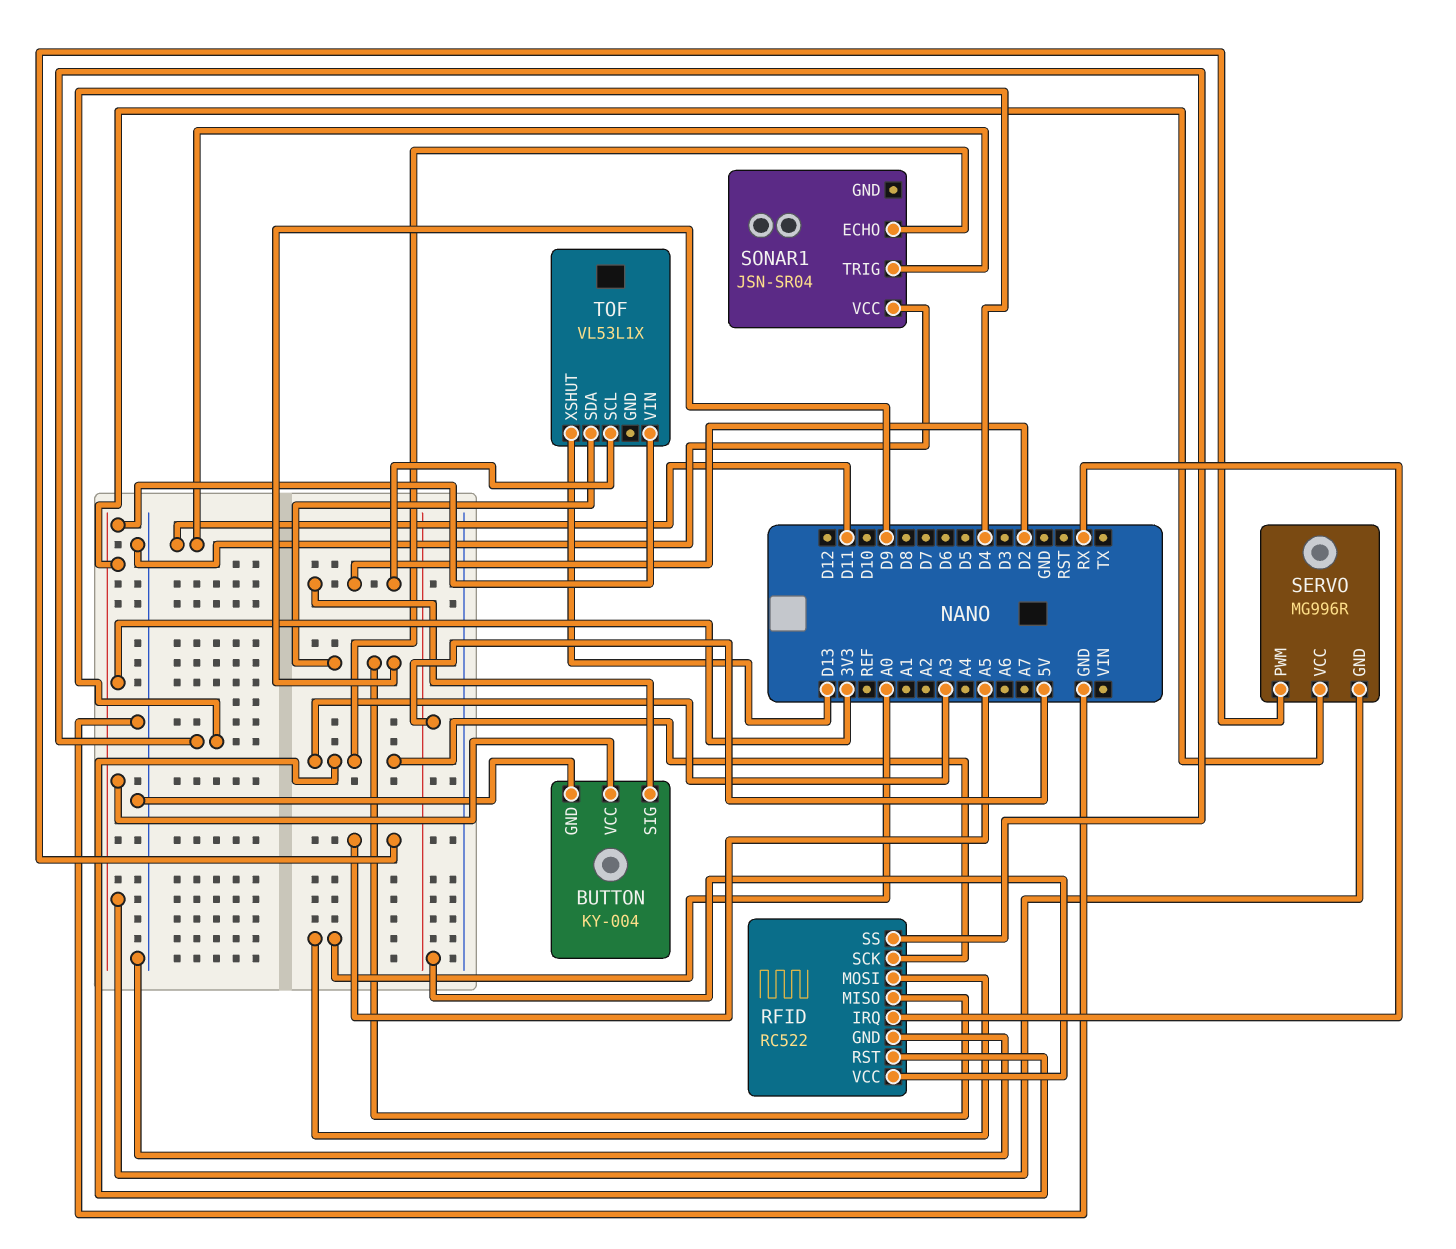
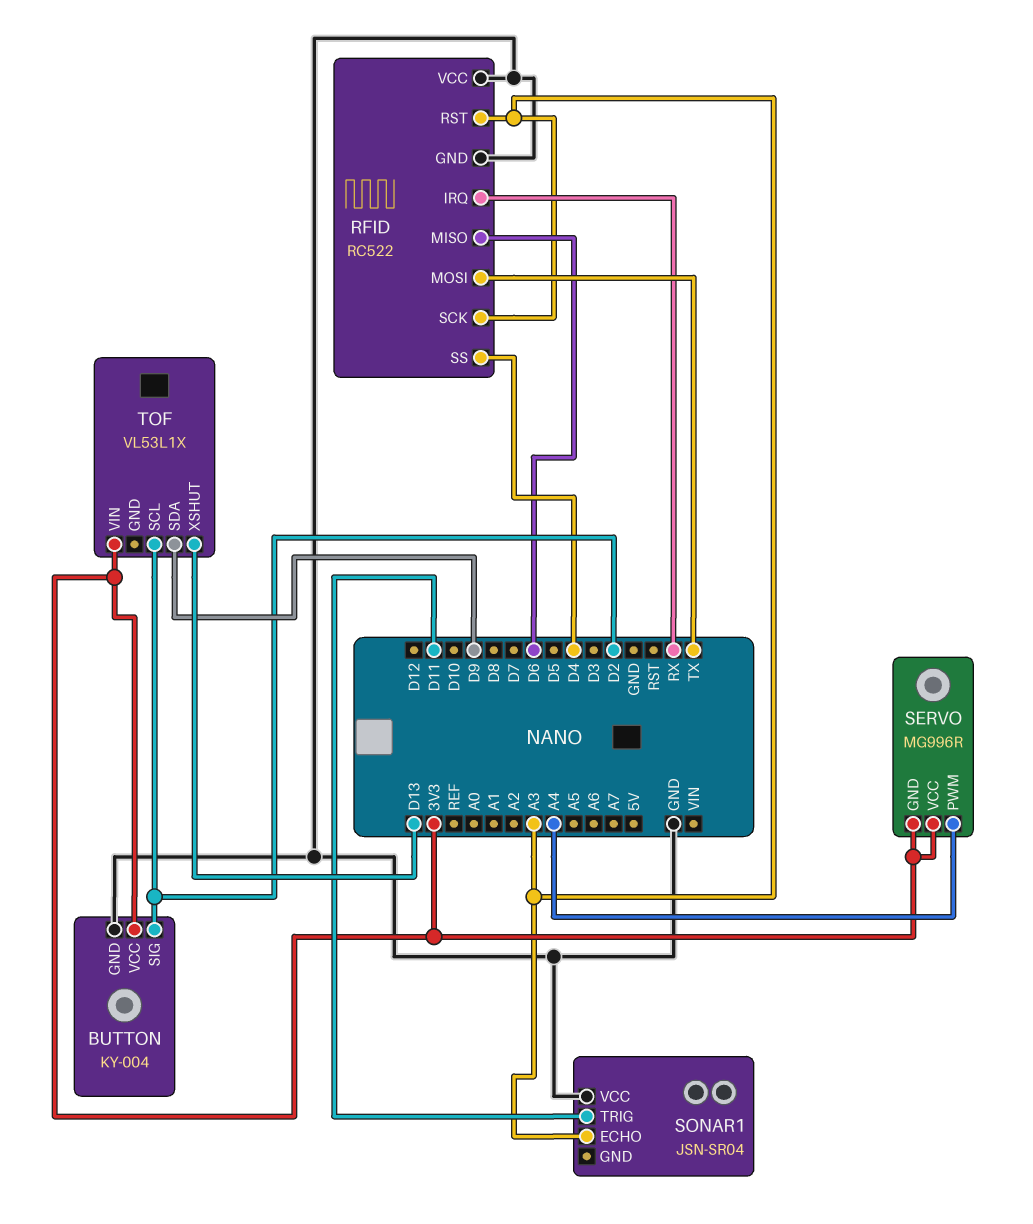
RFID pin MISO: D9 -> D6
RFID pin MOSI: A0 -> TX
RFID pin VCC: 5V -> GND
SERVO pin PWM: A5 -> A4

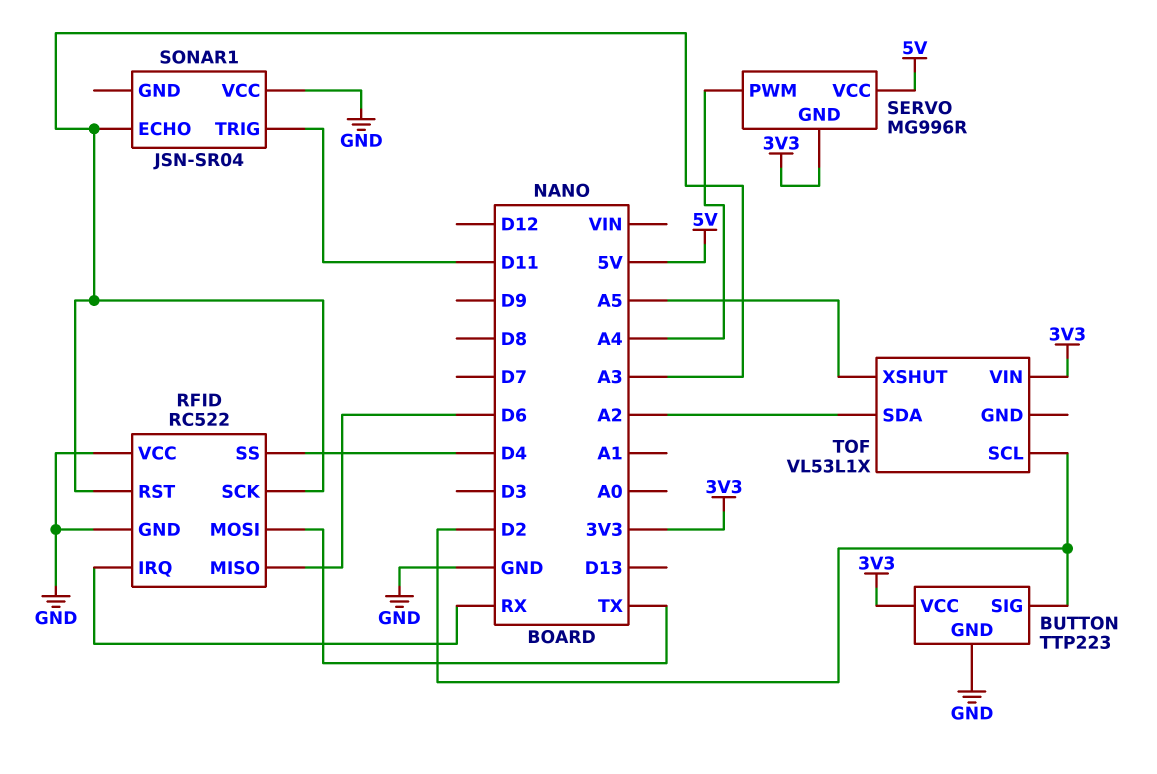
BUTTON: KY-004 -> TTP223
SERVO pin VCC: 3V3 -> 5V
TOF pin SDA: D9 -> A2
TOF pin XSHUT: D13 -> A5

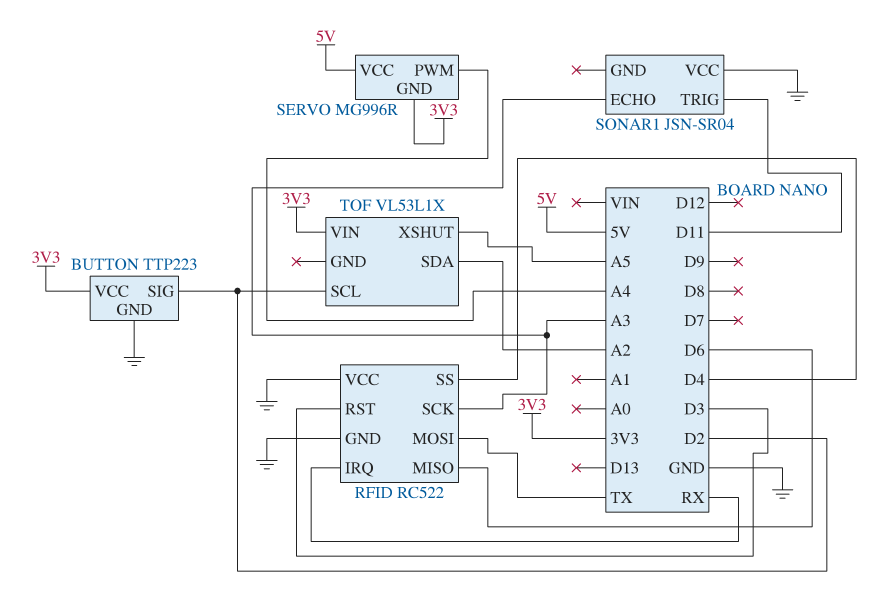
RFID pin RST: A3 -> D3

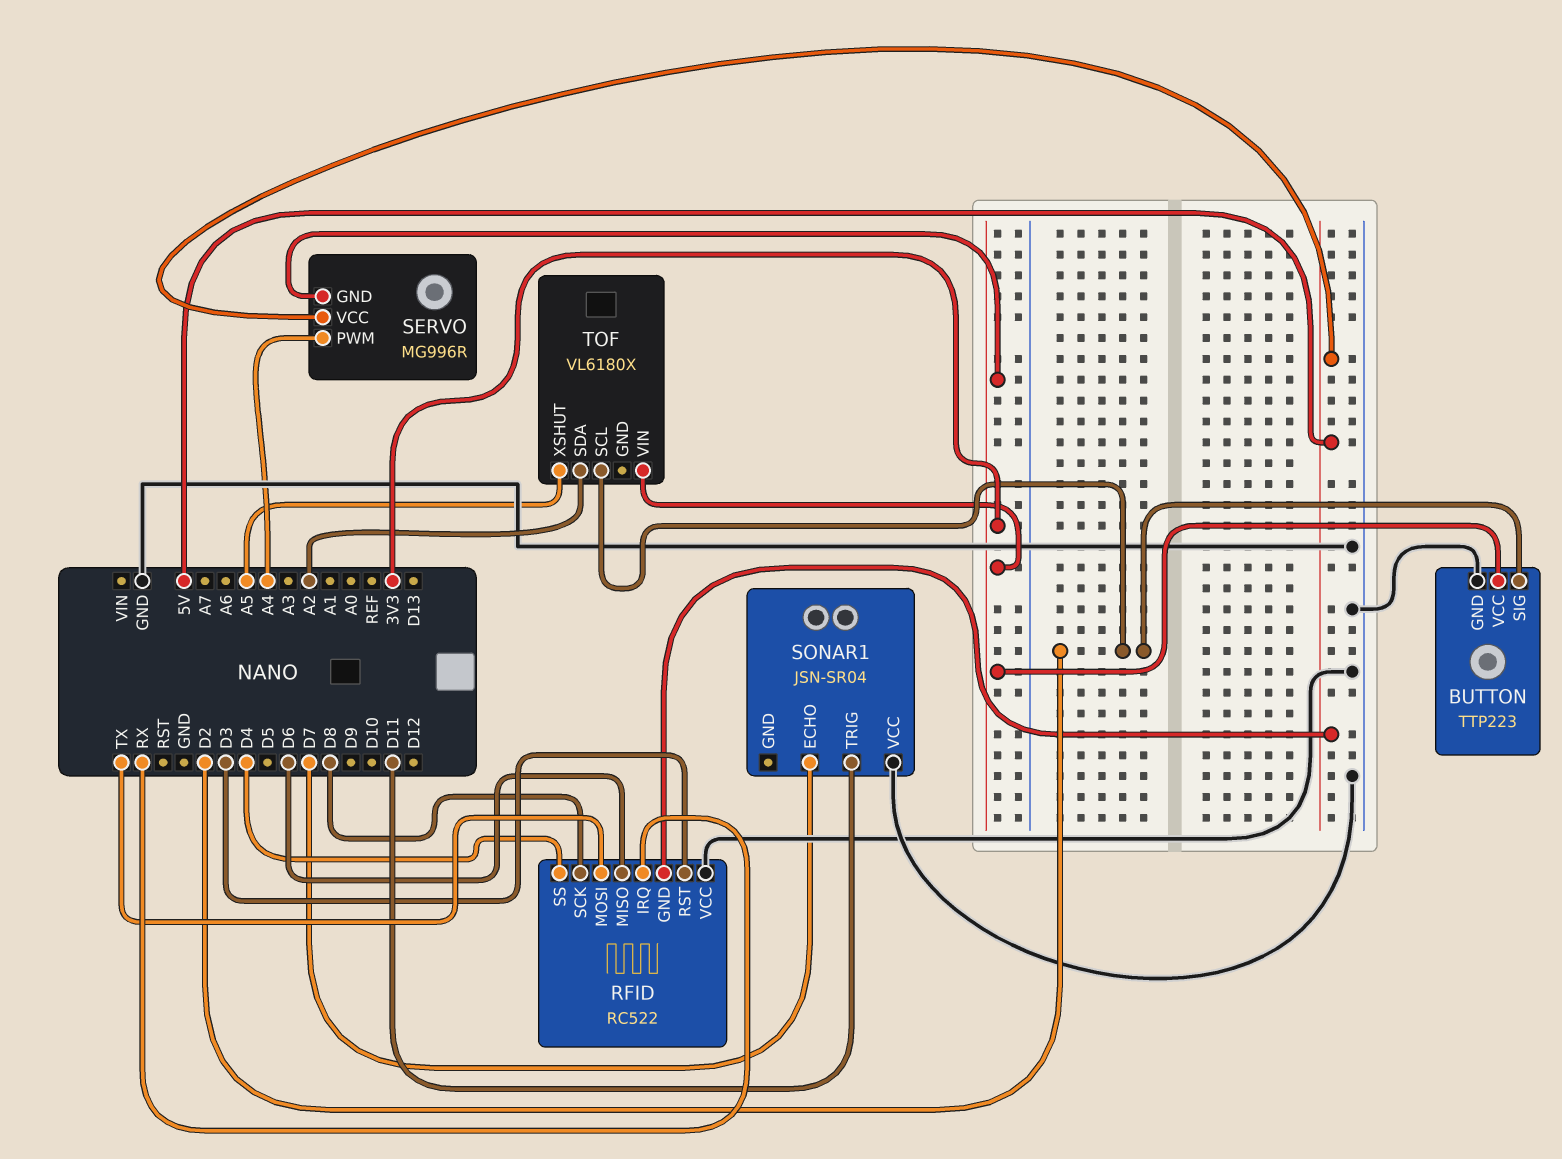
RFID pin GND: GND -> 5V
RFID pin SCK: A3 -> D8
SONAR1 pin ECHO: A3 -> D7
TOF: VL53L1X -> VL6180X

